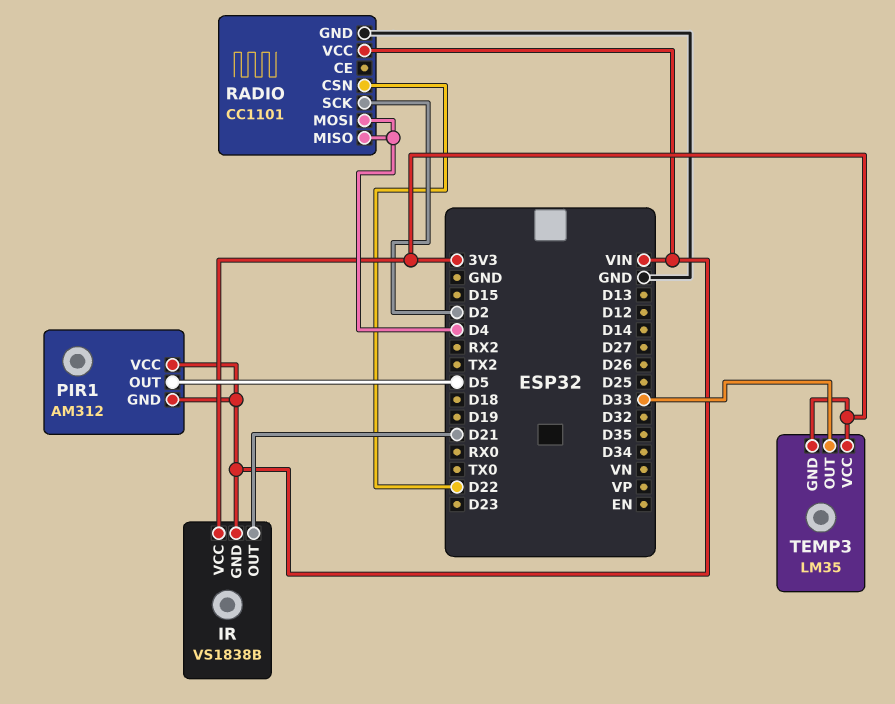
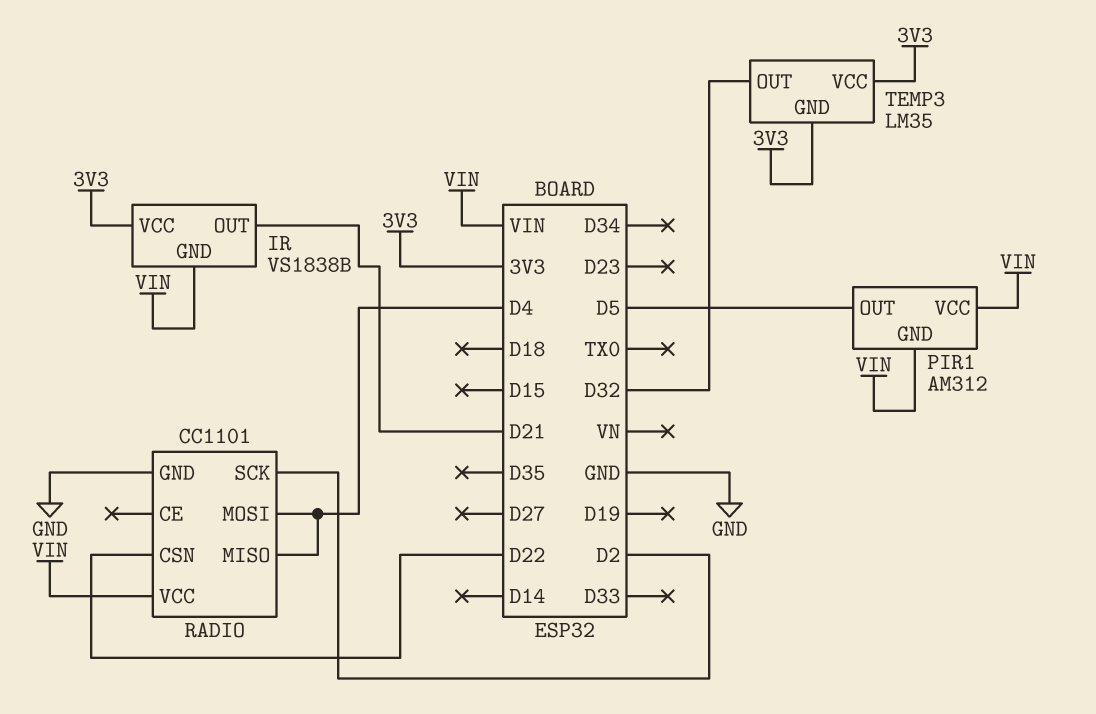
TEMP3 pin OUT: D33 -> D32

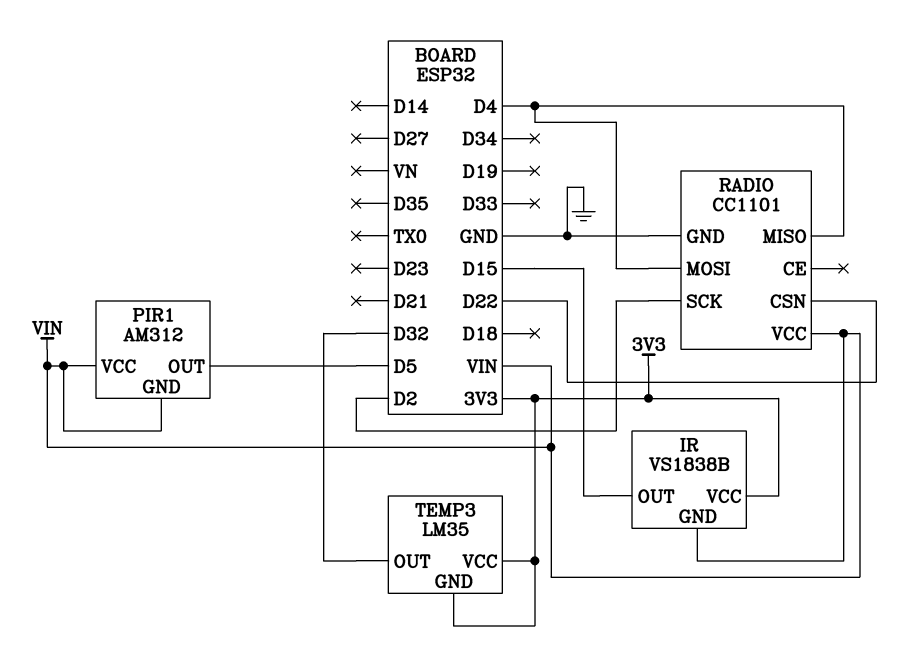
IR pin OUT: D21 -> D15

